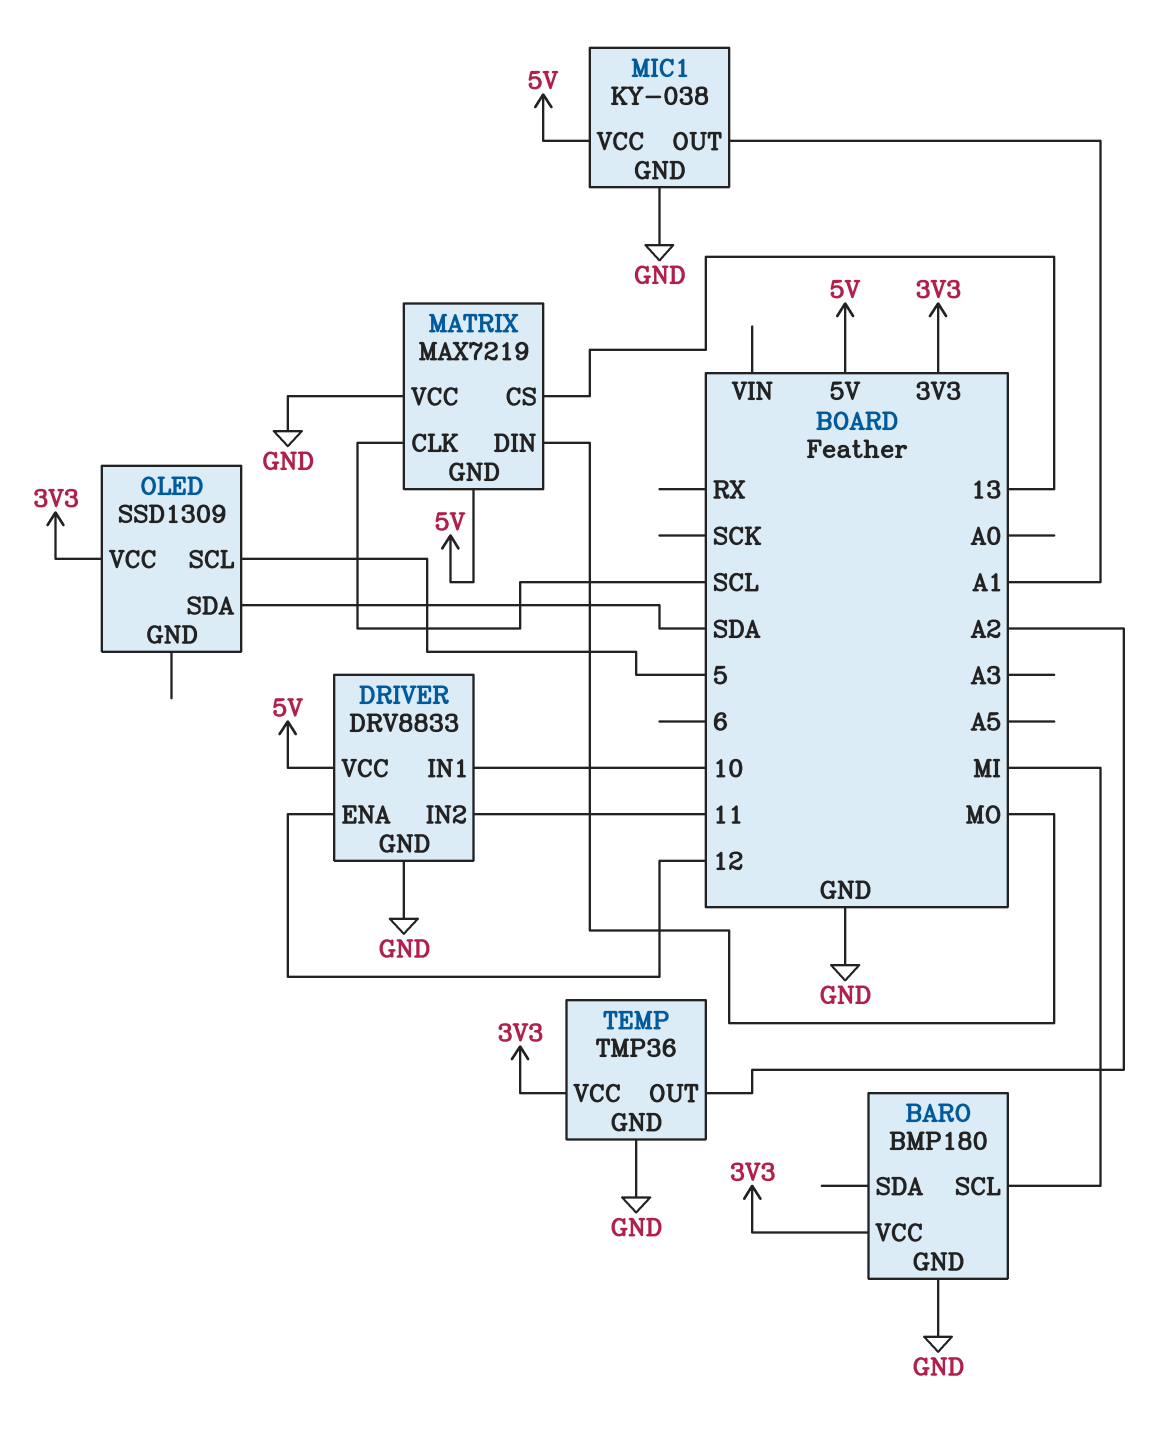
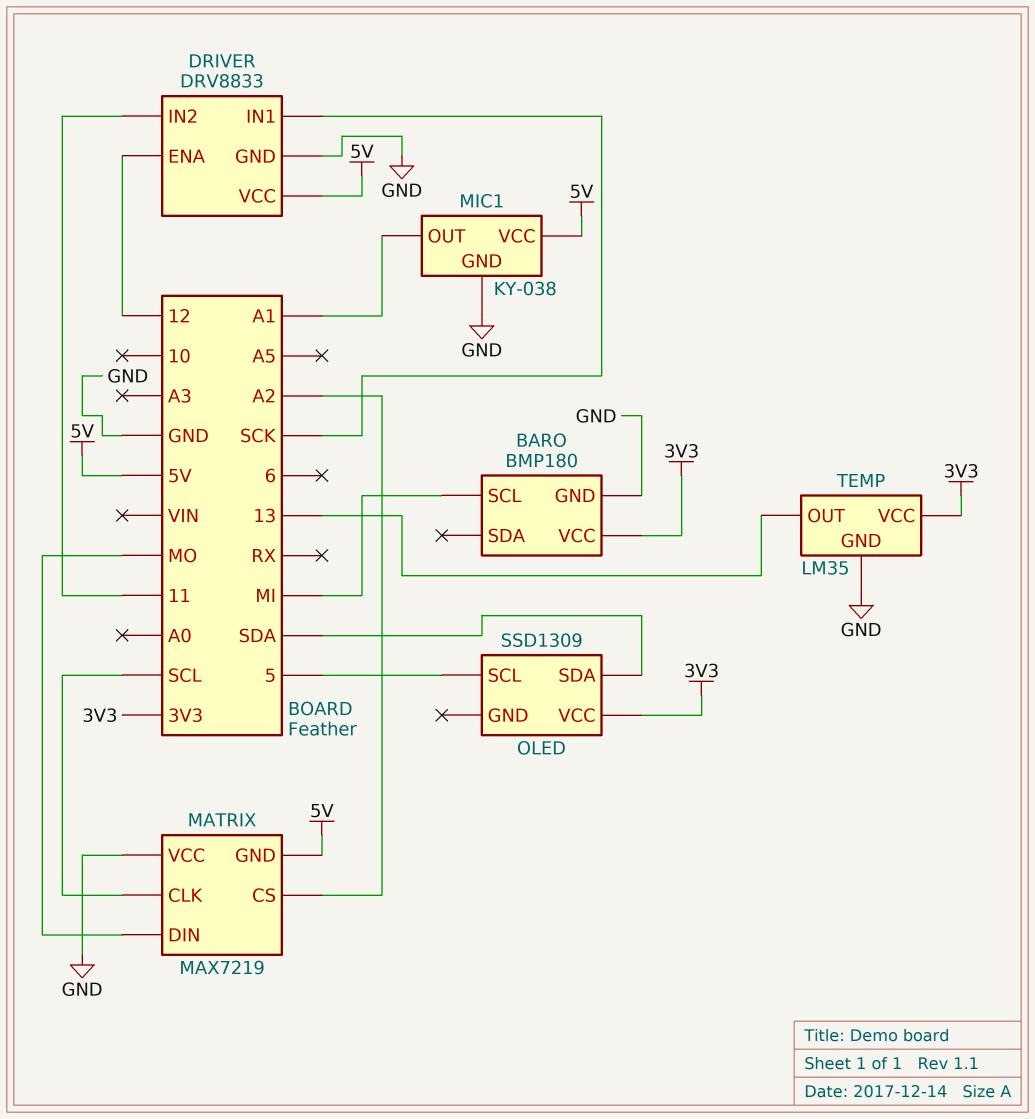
DRIVER pin IN1: 10 -> SCK
MATRIX pin CS: 13 -> A2
TEMP: TMP36 -> LM35
TEMP pin OUT: A2 -> 13

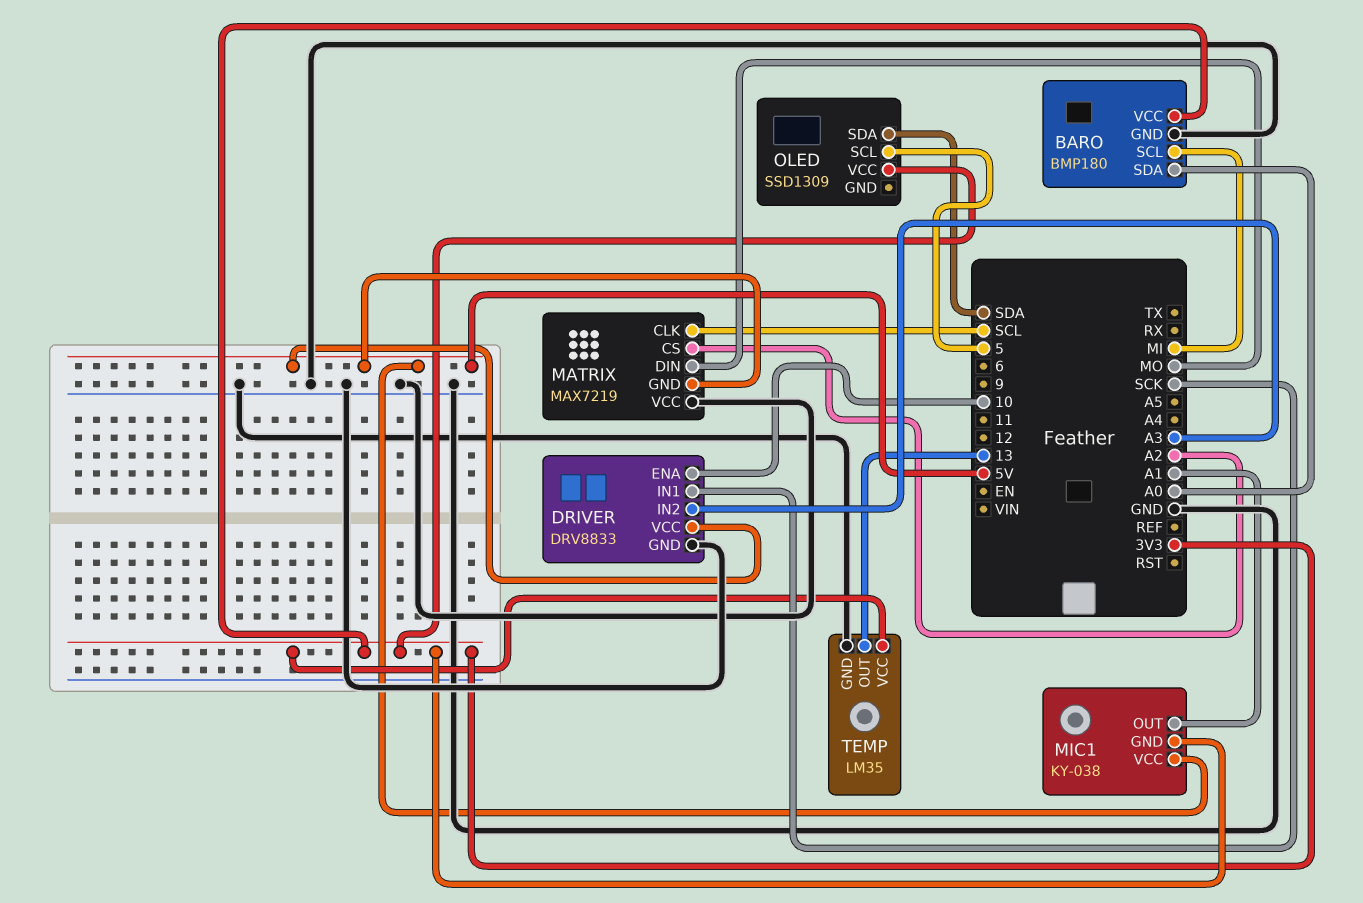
BARO pin SDA: none -> A0
DRIVER pin ENA: 12 -> 10
DRIVER pin IN2: 11 -> A3
MIC1 pin GND: GND -> 3V3

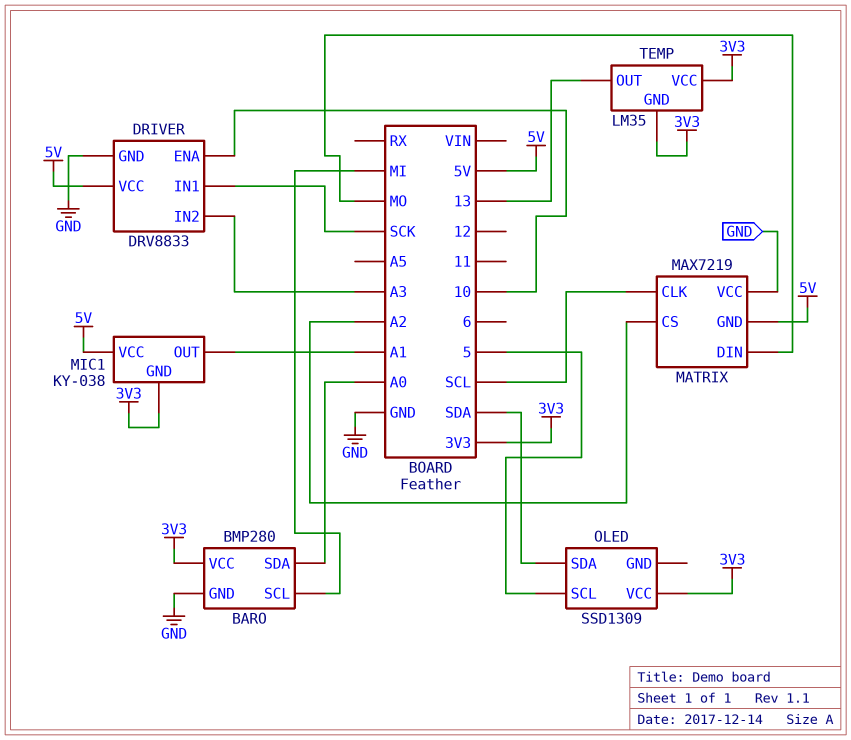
BARO: BMP180 -> BMP280
TEMP pin GND: GND -> 3V3

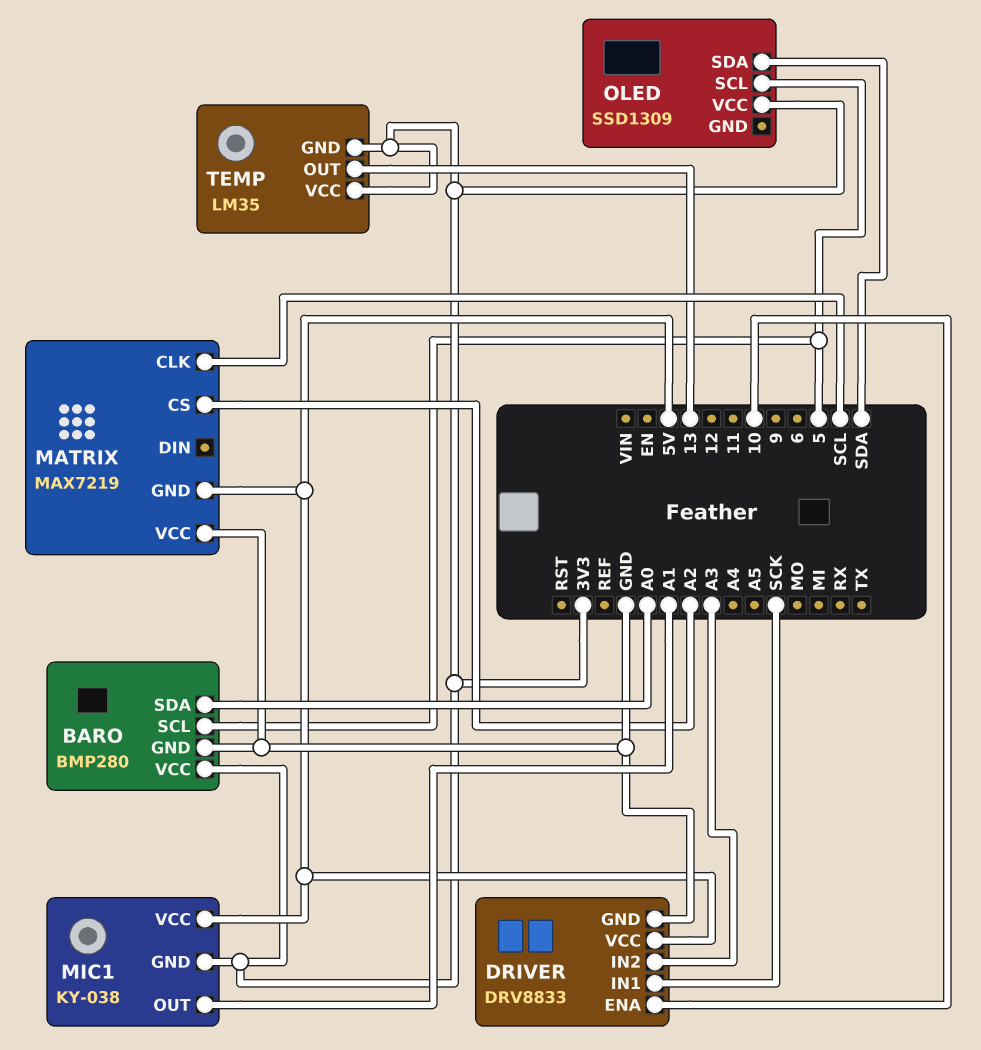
BARO pin SCL: MI -> 5
MATRIX pin DIN: MO -> none

